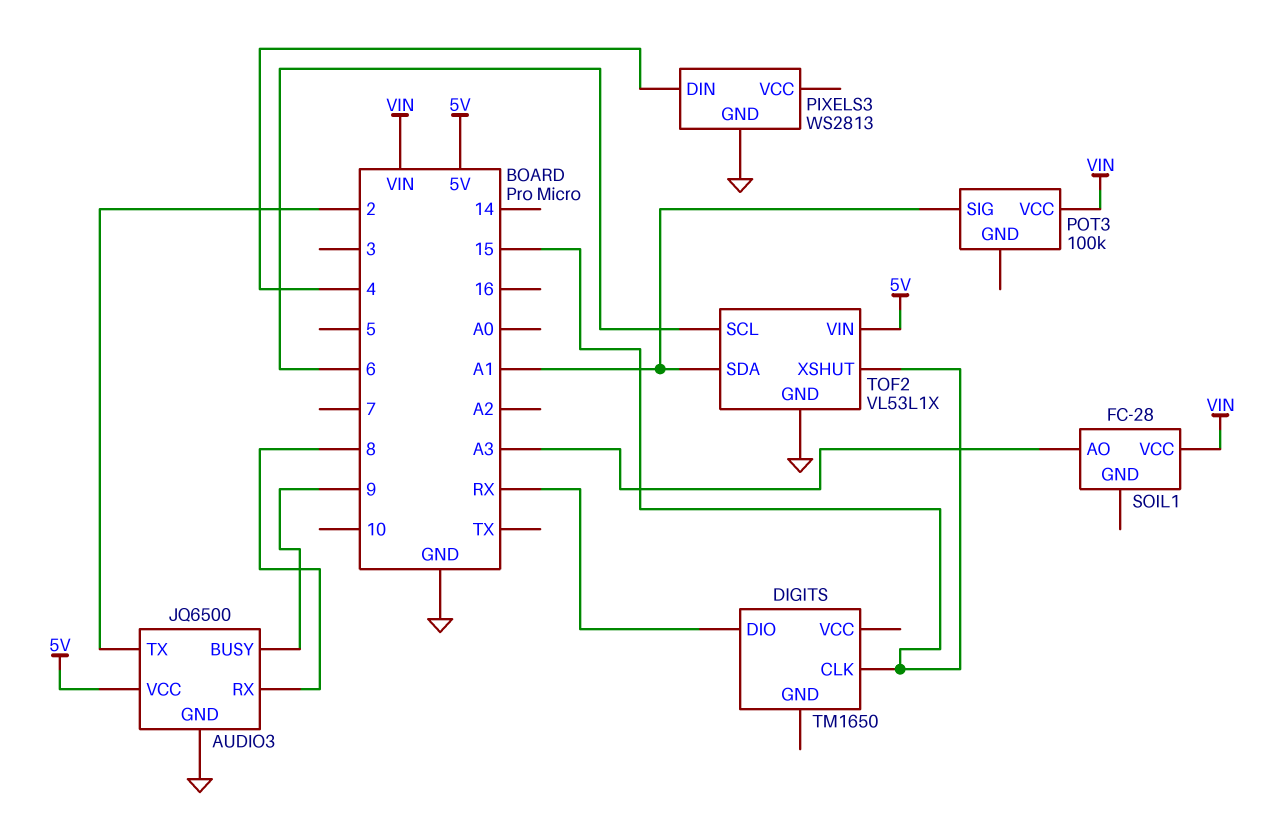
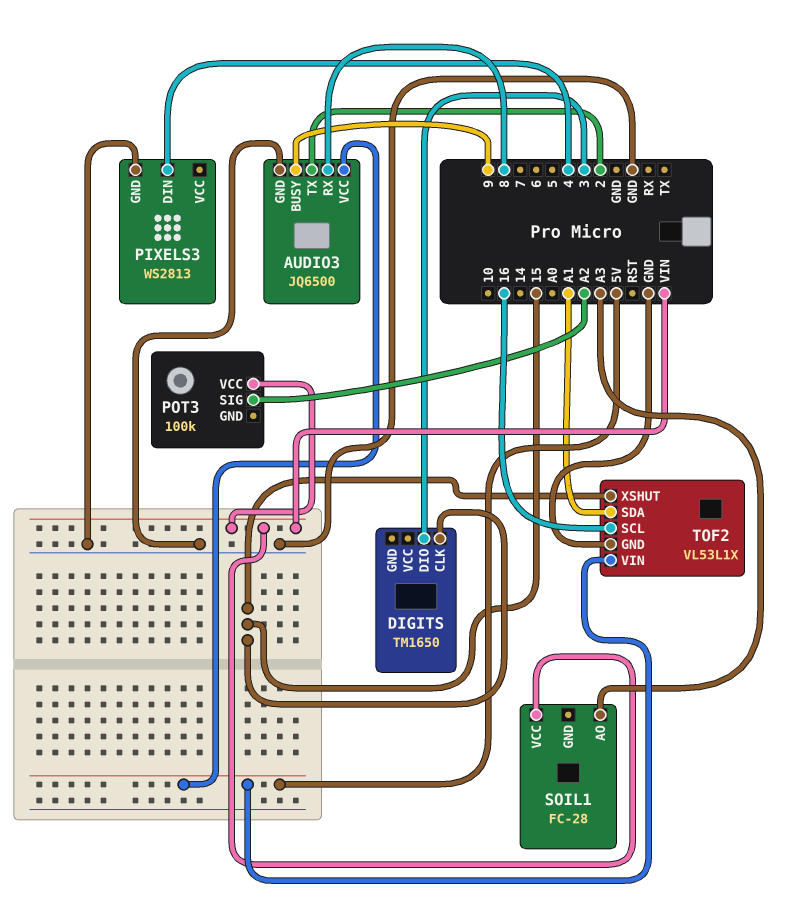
DIGITS pin DIO: RX -> 3
POT3 pin SIG: A1 -> A2
TOF2 pin SCL: 6 -> 16

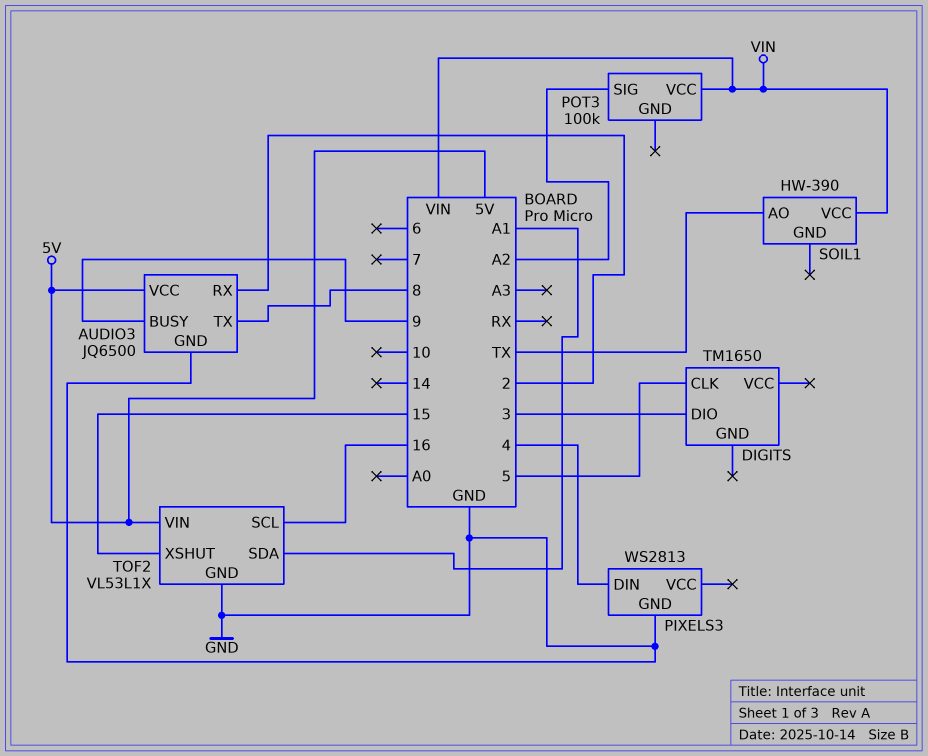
AUDIO3 pin RX: 8 -> 2
AUDIO3 pin TX: 2 -> 8
DIGITS pin CLK: 15 -> 5
SOIL1: FC-28 -> HW-390
SOIL1 pin AO: A3 -> TX

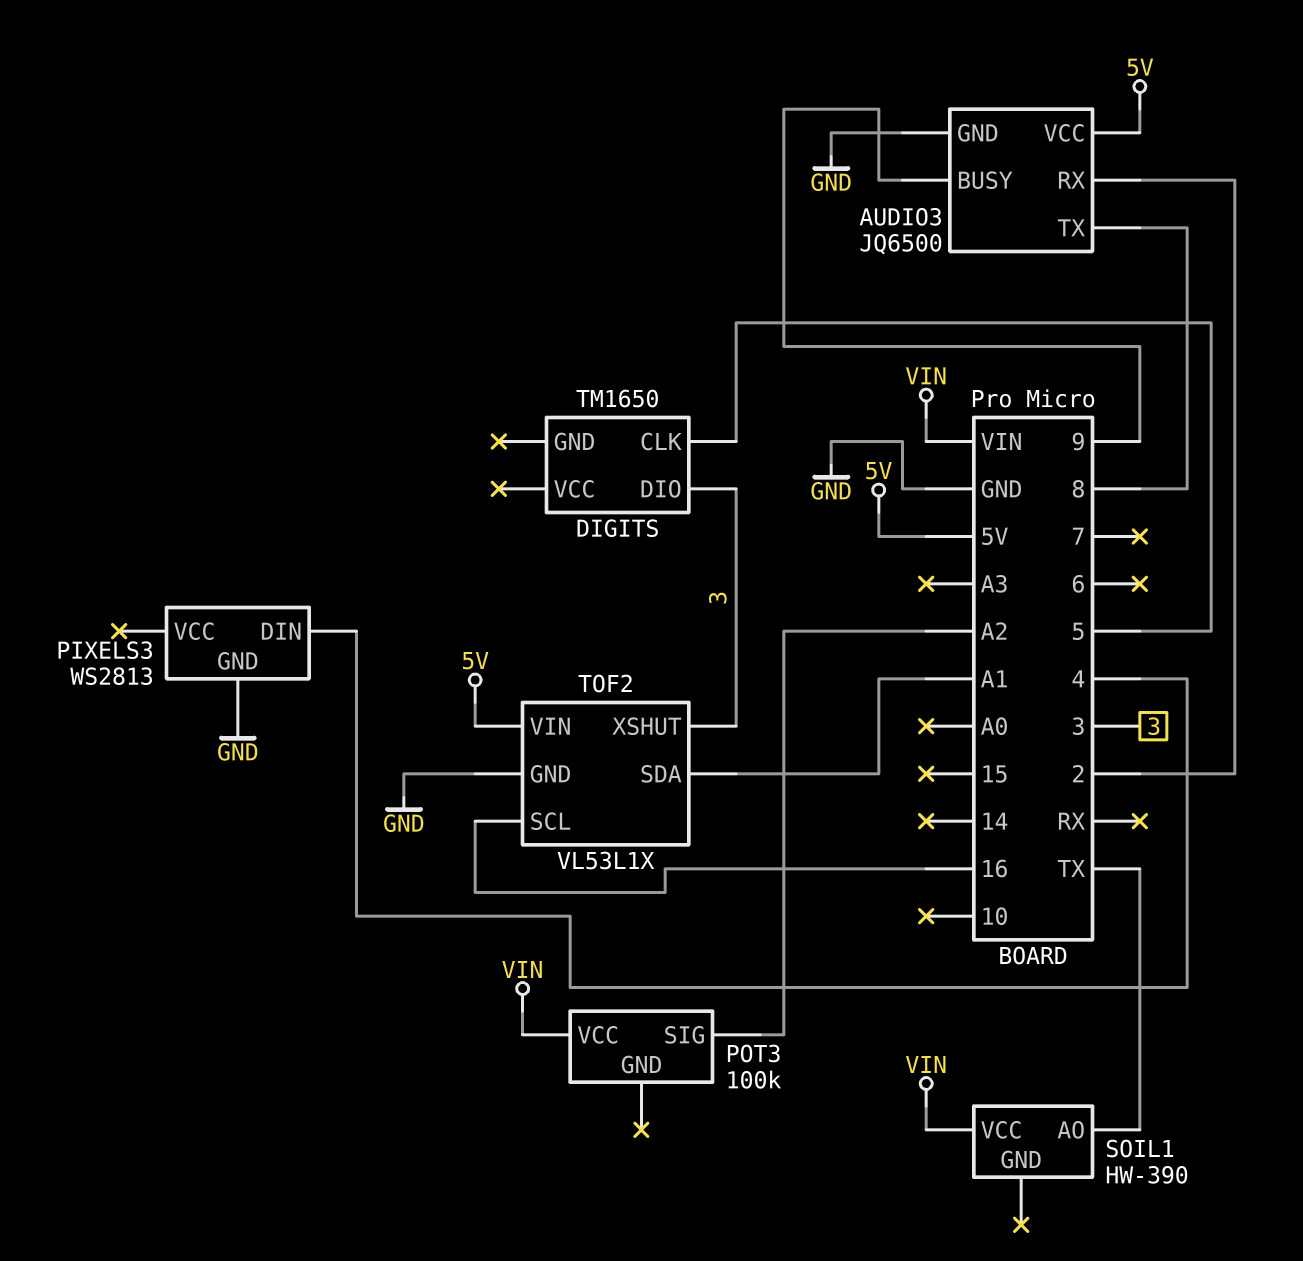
TOF2 pin XSHUT: 15 -> 3

